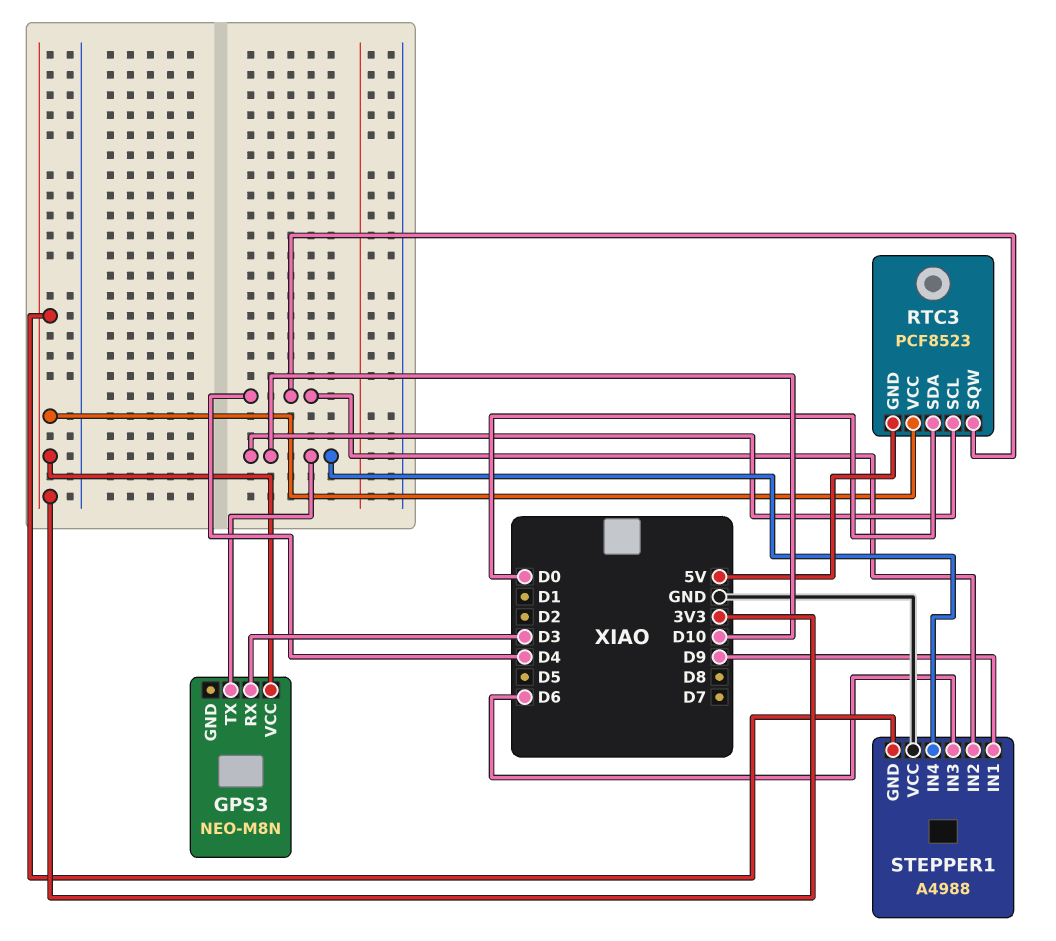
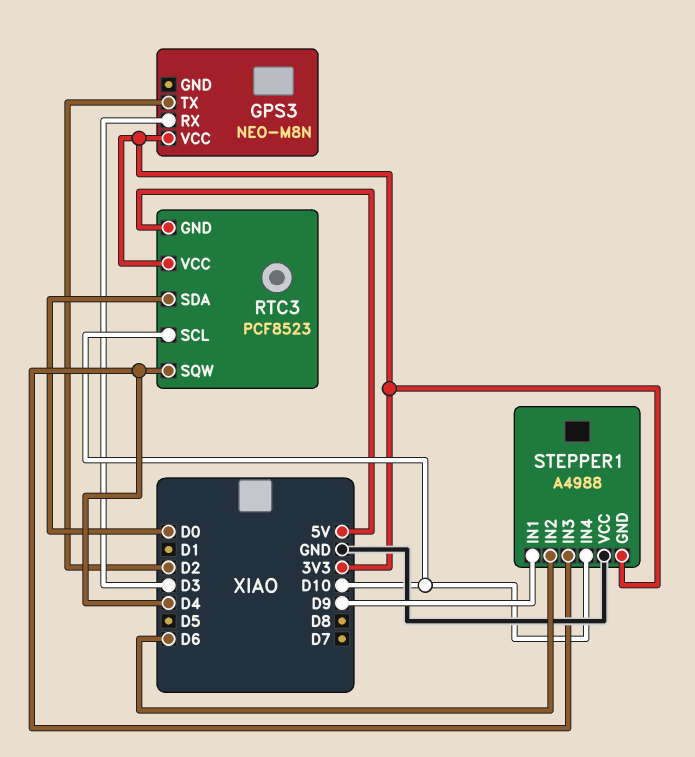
GPS3 pin TX: D10 -> D2
STEPPER1 pin IN2: D4 -> D6
STEPPER1 pin IN3: D6 -> D4

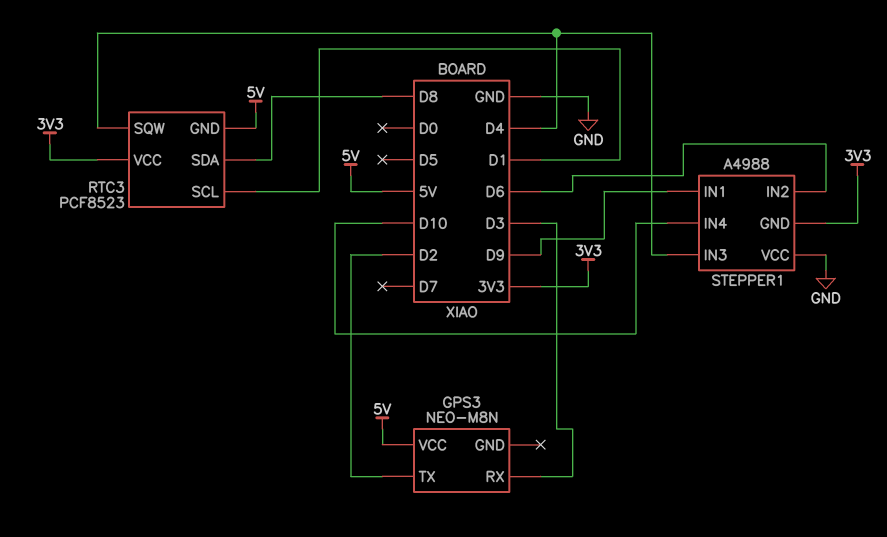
GPS3 pin VCC: 3V3 -> 5V
RTC3 pin SCL: D10 -> D1
RTC3 pin SDA: D0 -> D8

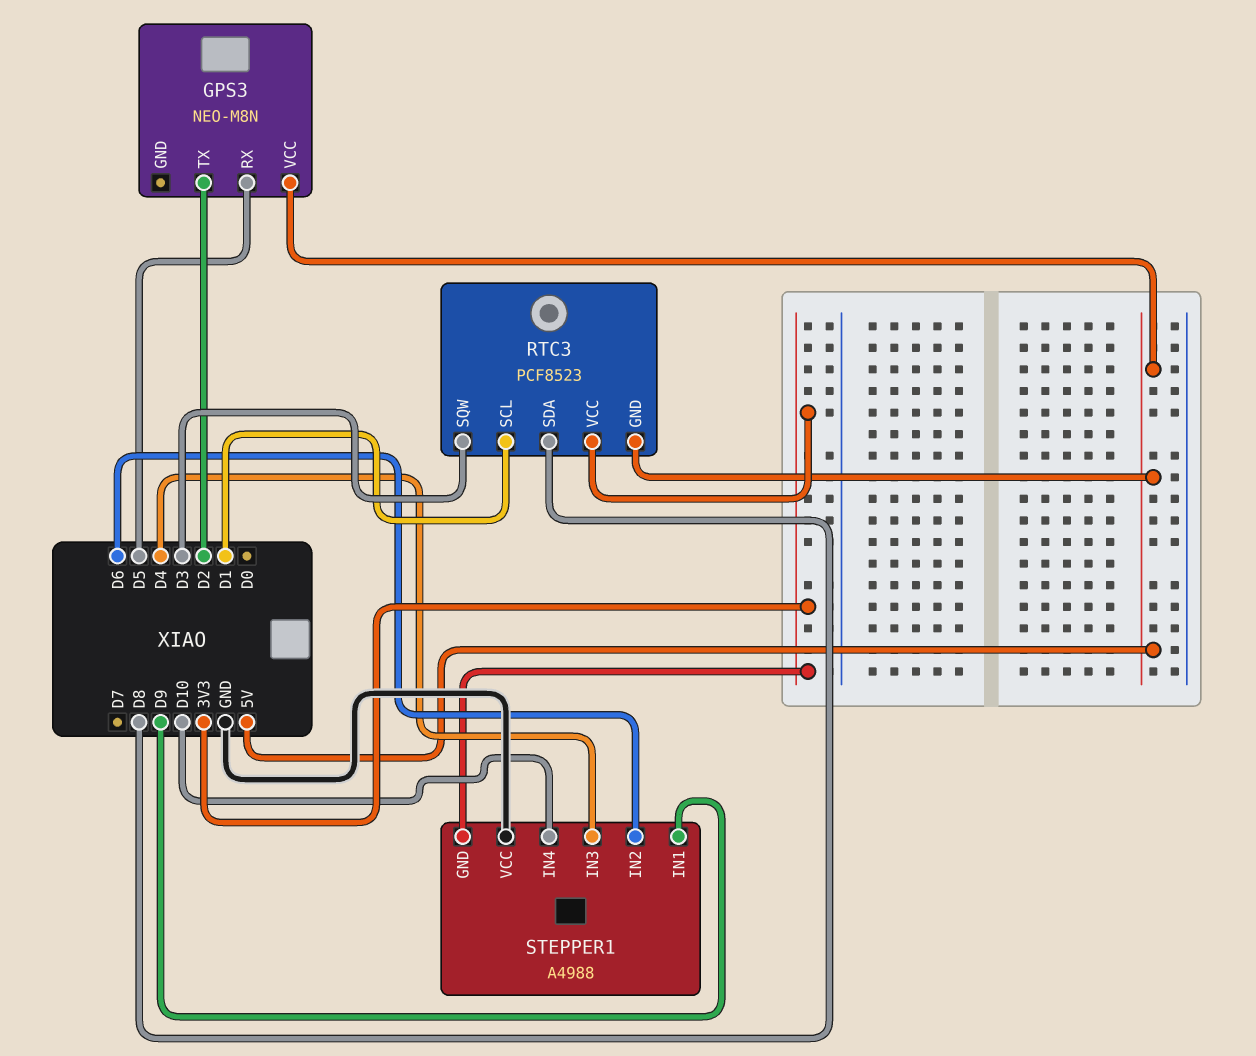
GPS3 pin RX: D3 -> D5
RTC3 pin SQW: D4 -> D3

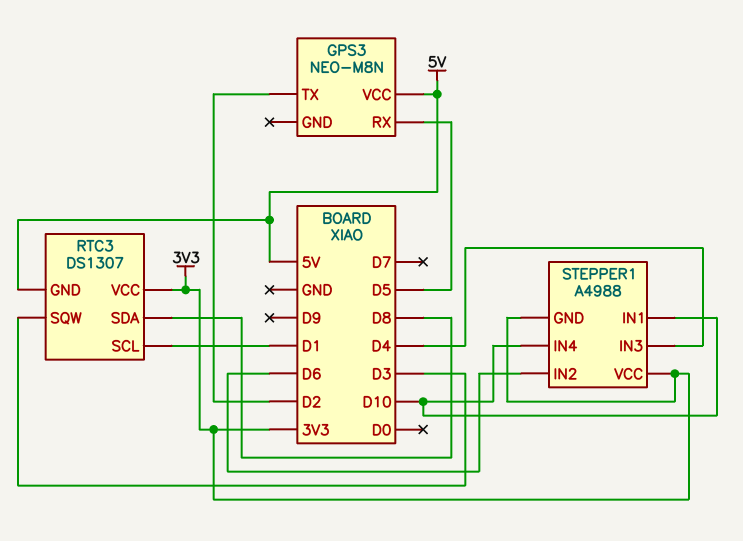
RTC3: PCF8523 -> DS1307
STEPPER1 pin IN1: D9 -> D10
STEPPER1 pin VCC: GND -> 3V3

